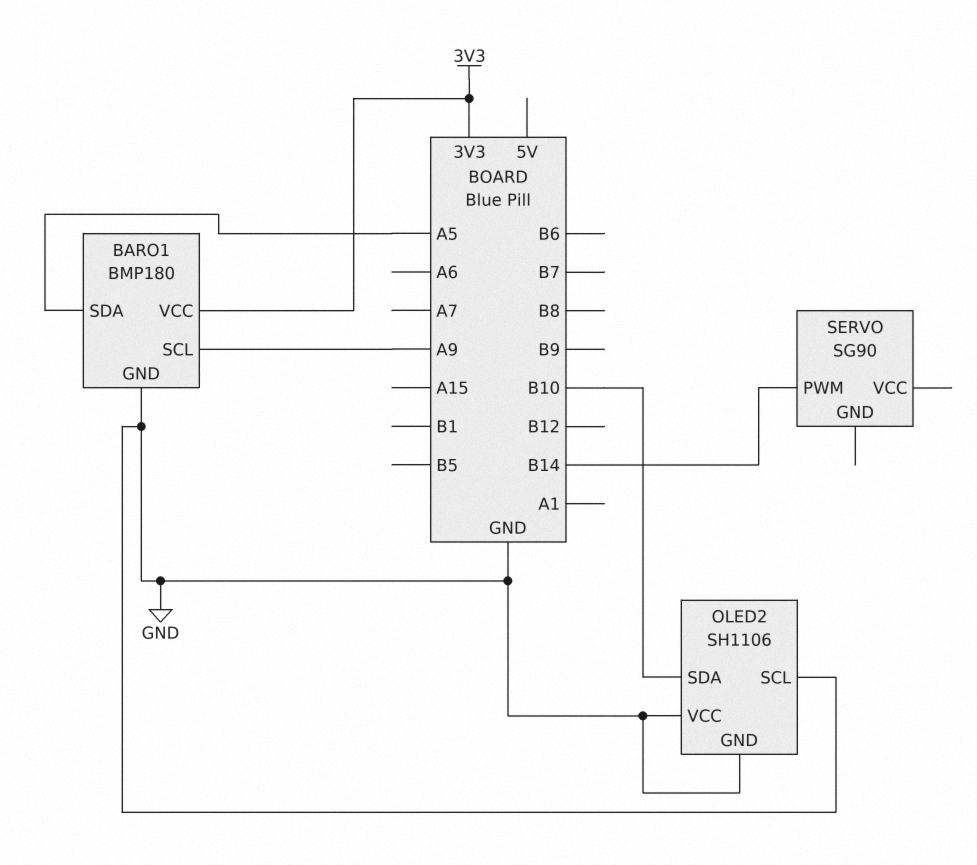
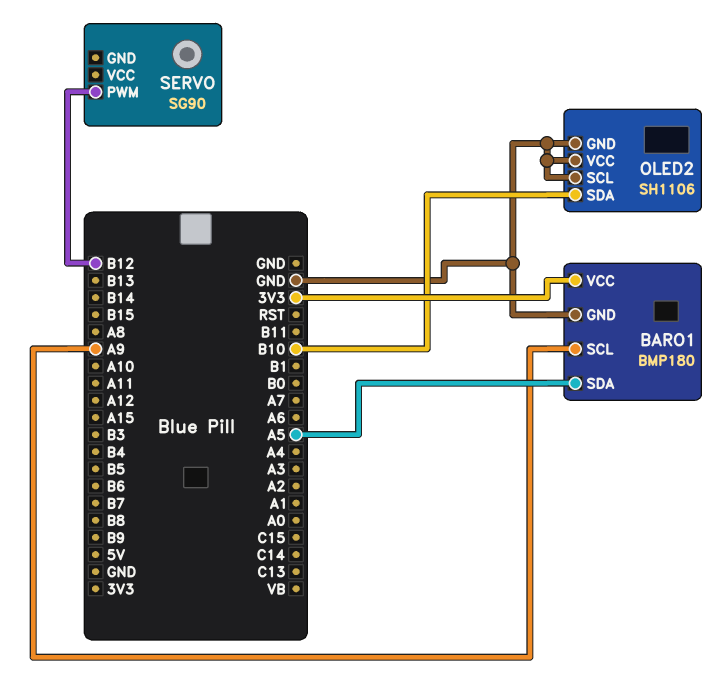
SERVO pin PWM: B14 -> B12

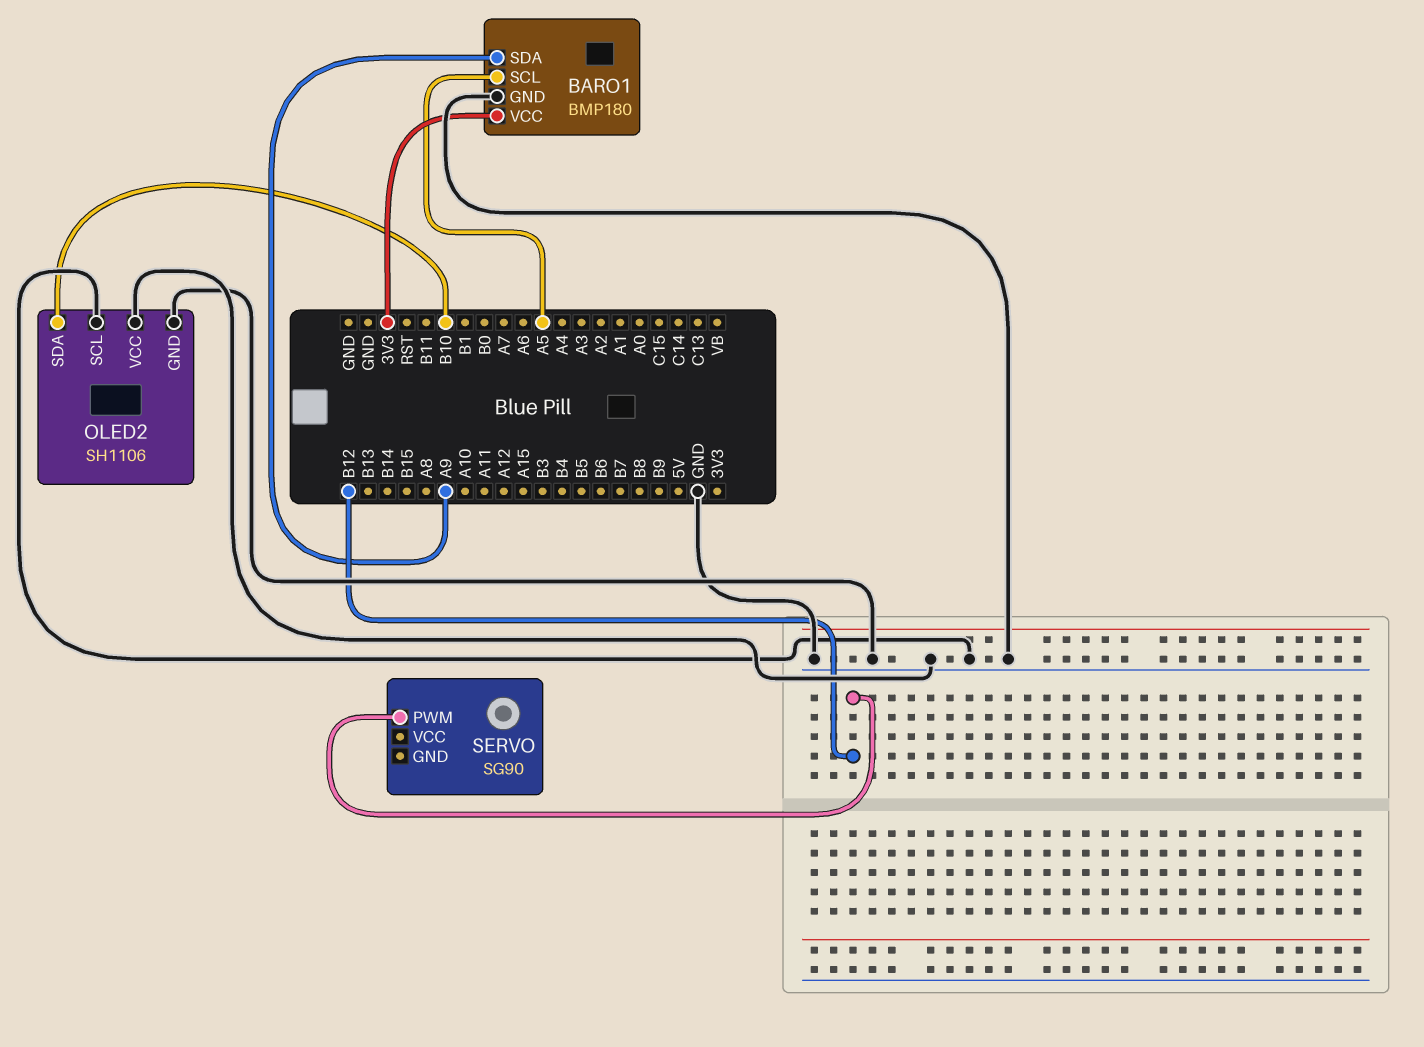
BARO1 pin SCL: A9 -> A5
BARO1 pin SDA: A5 -> A9

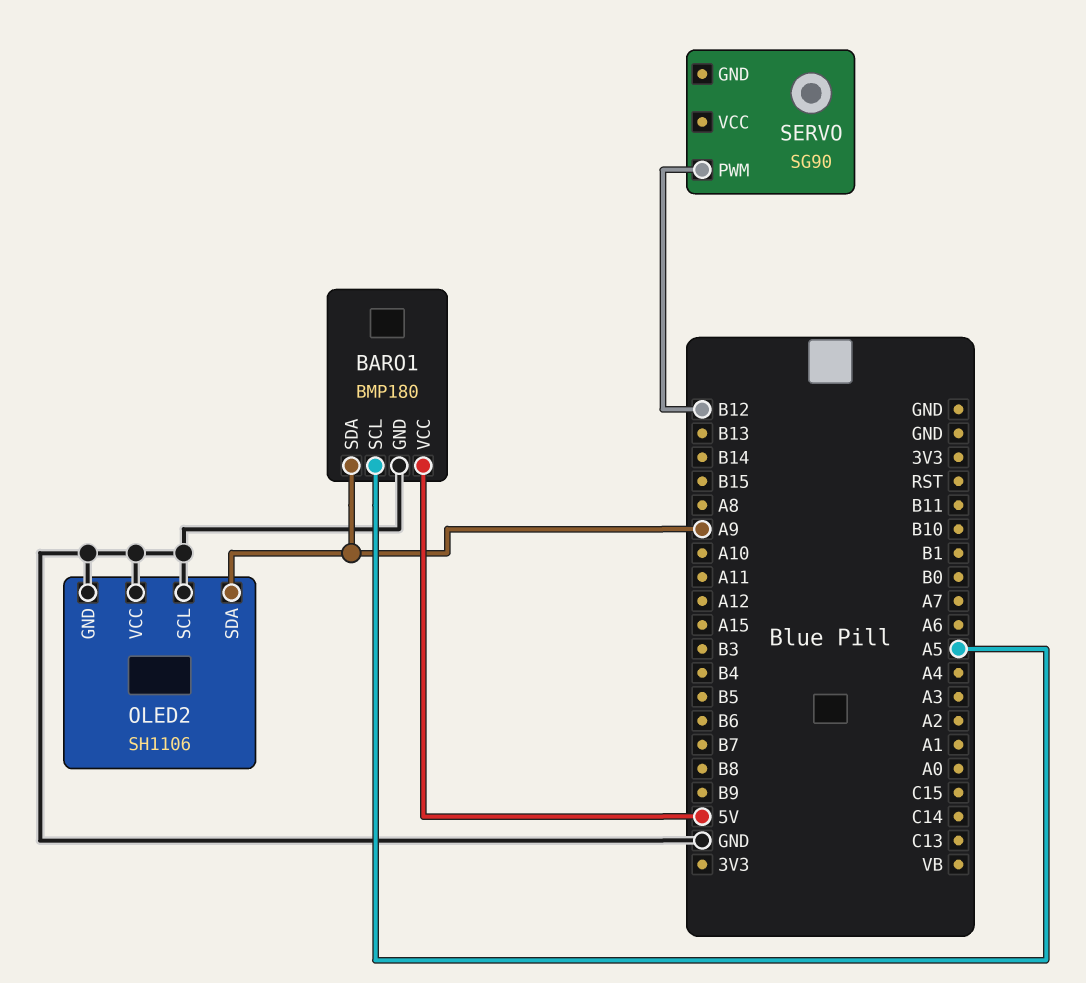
BARO1 pin VCC: 3V3 -> 5V
OLED2 pin SDA: B10 -> A9

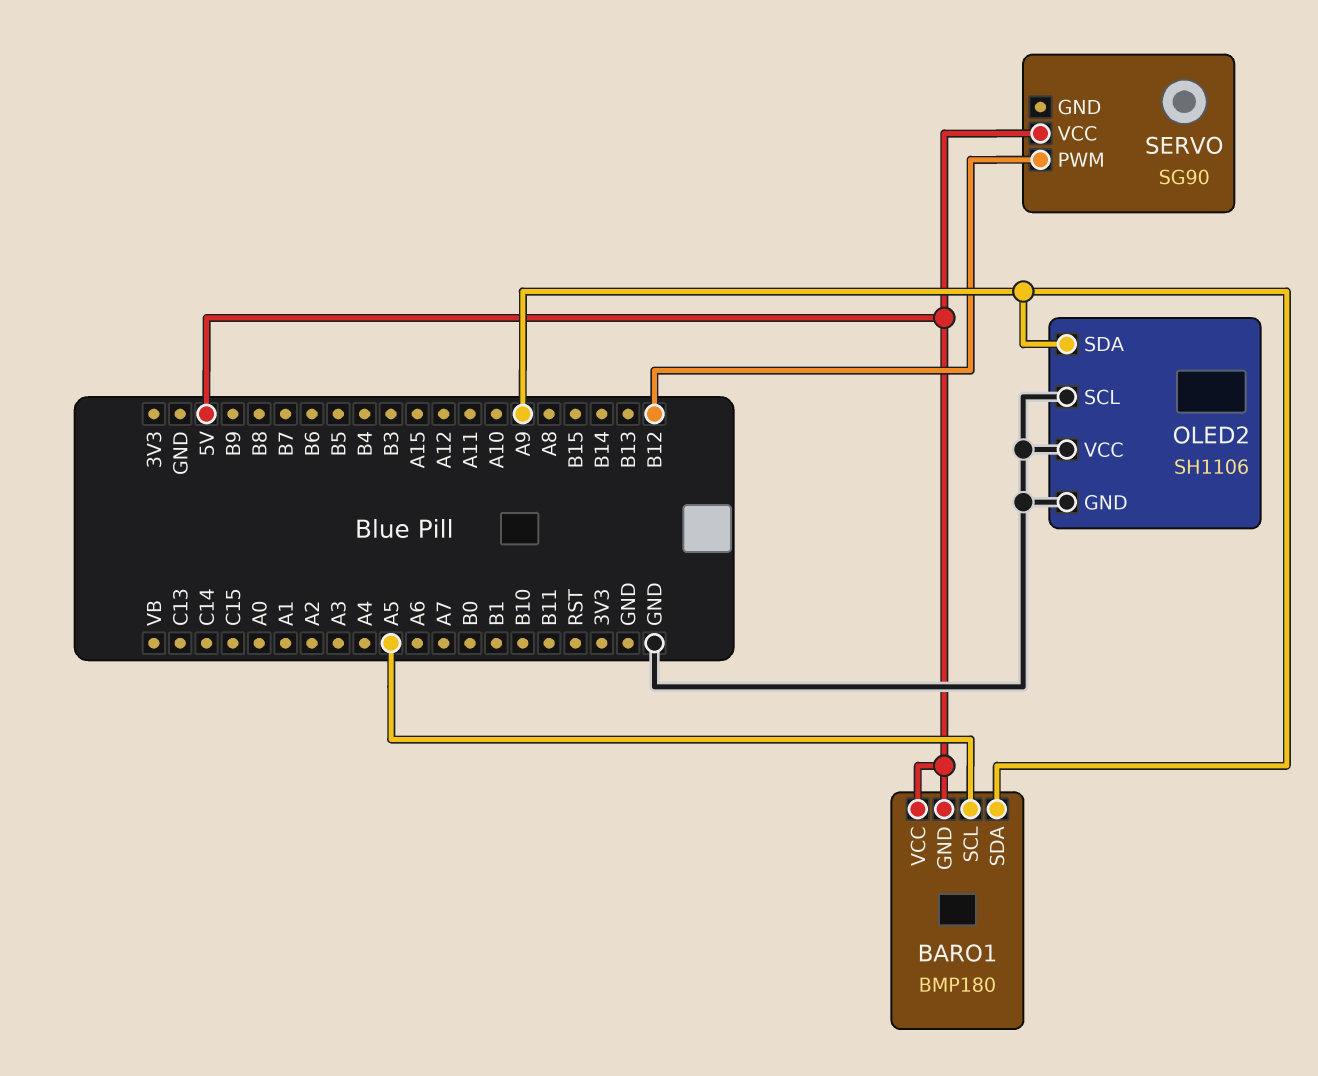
BARO1 pin GND: GND -> 5V
SERVO pin VCC: none -> 5V

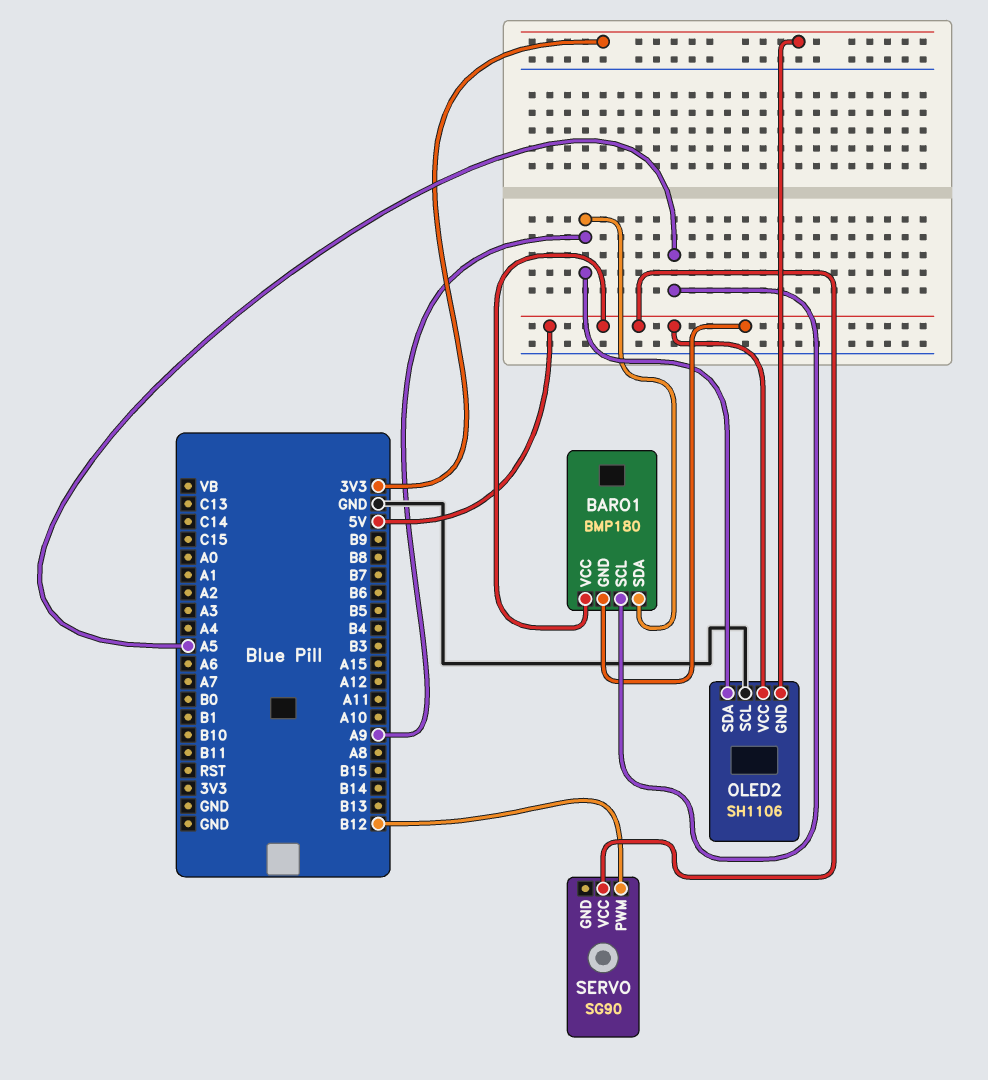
OLED2 pin GND: GND -> 3V3
OLED2 pin VCC: GND -> 5V

